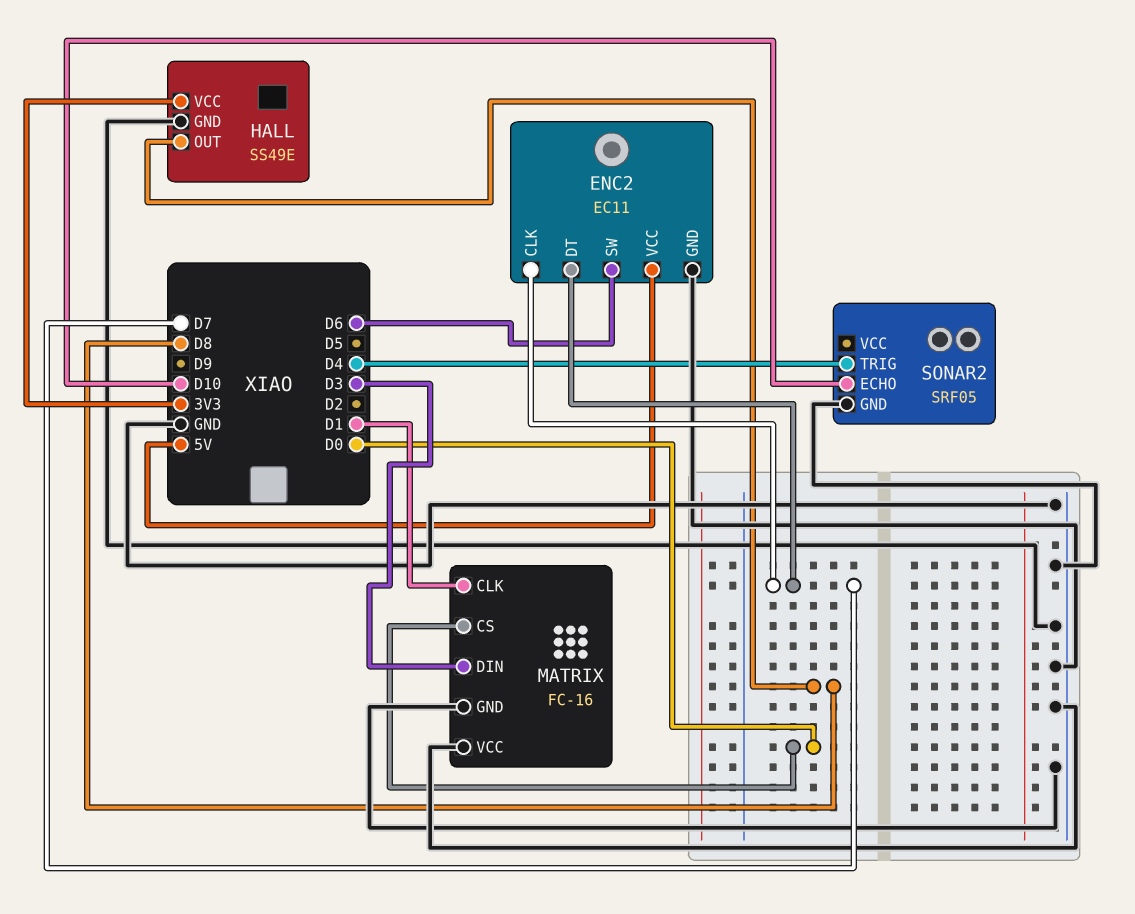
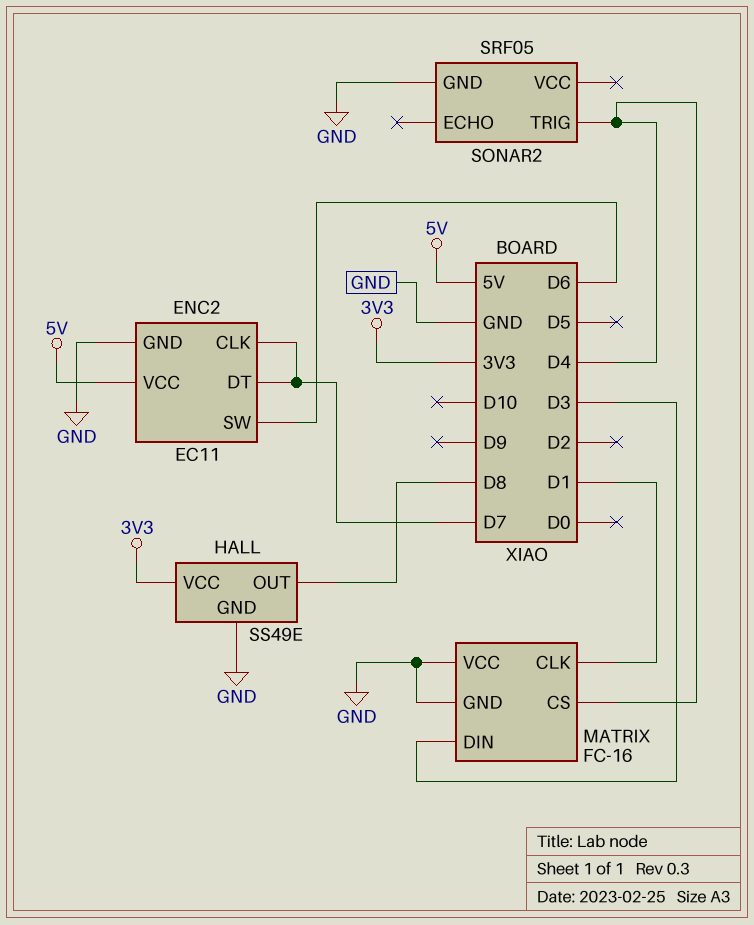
MATRIX pin CS: D0 -> D4
SONAR2 pin ECHO: D10 -> none

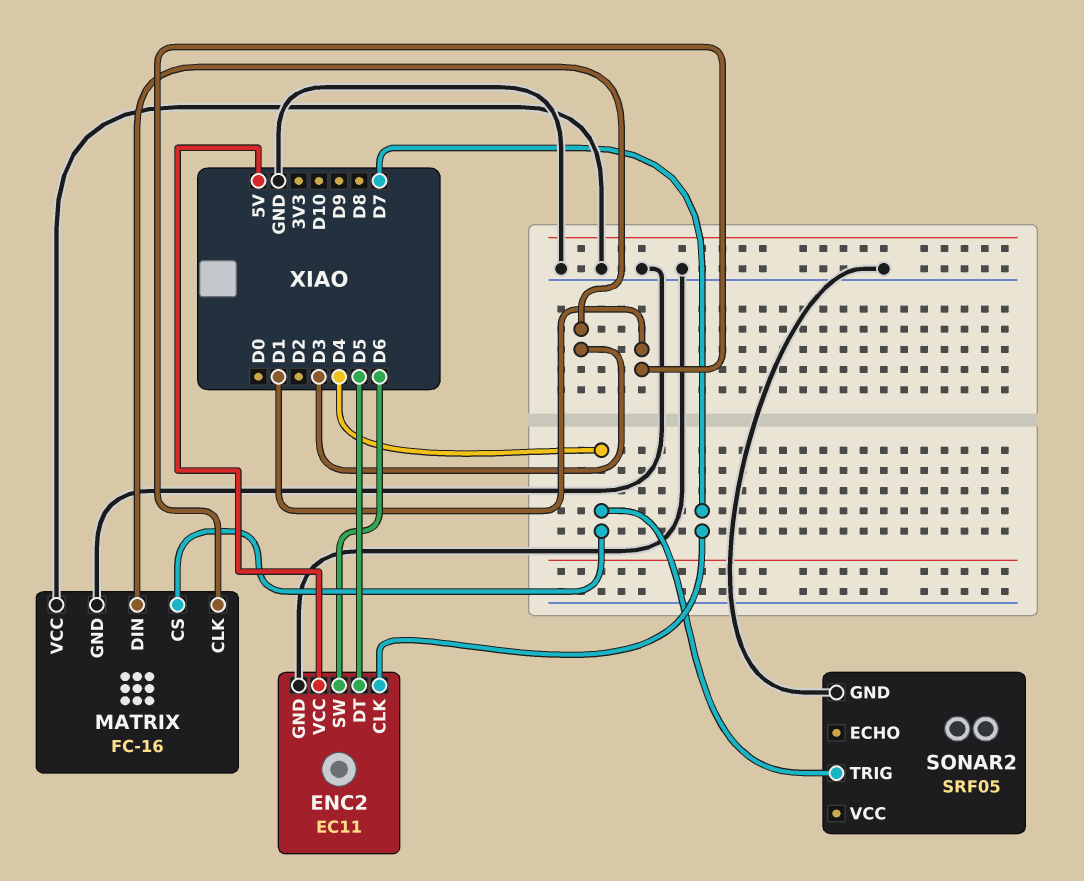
ENC2 pin DT: D7 -> D5
HALL: SS49E -> none
HALL pin GND: GND -> none
HALL pin OUT: D8 -> none
HALL pin VCC: 3V3 -> none

